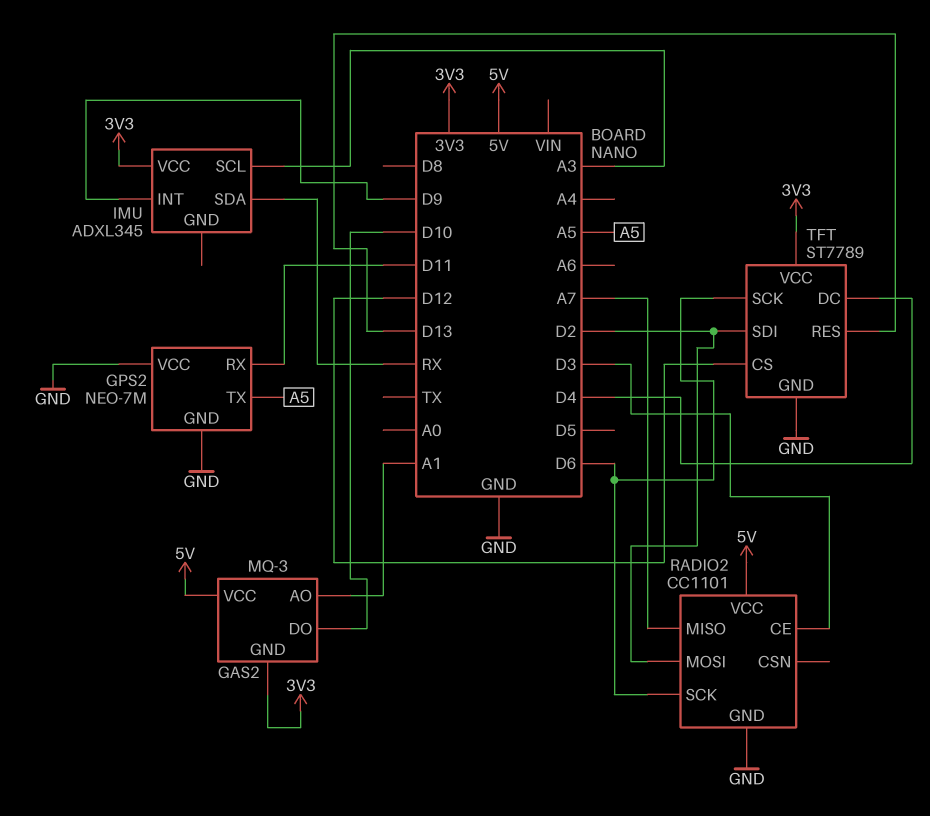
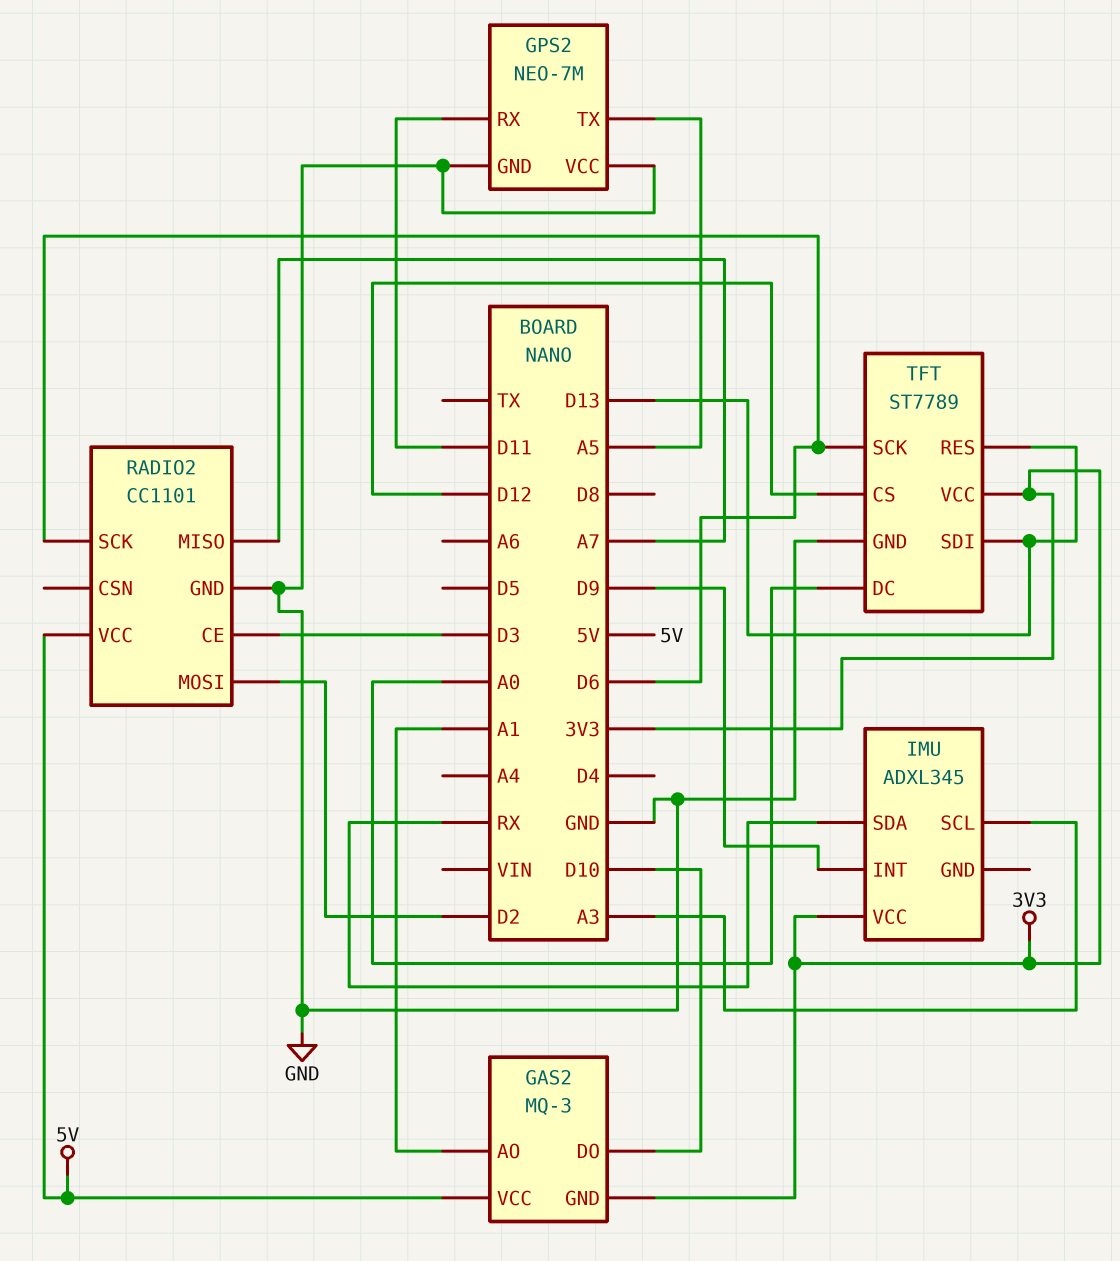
TFT pin DC: D4 -> A0
TFT pin SDI: D2 -> D13

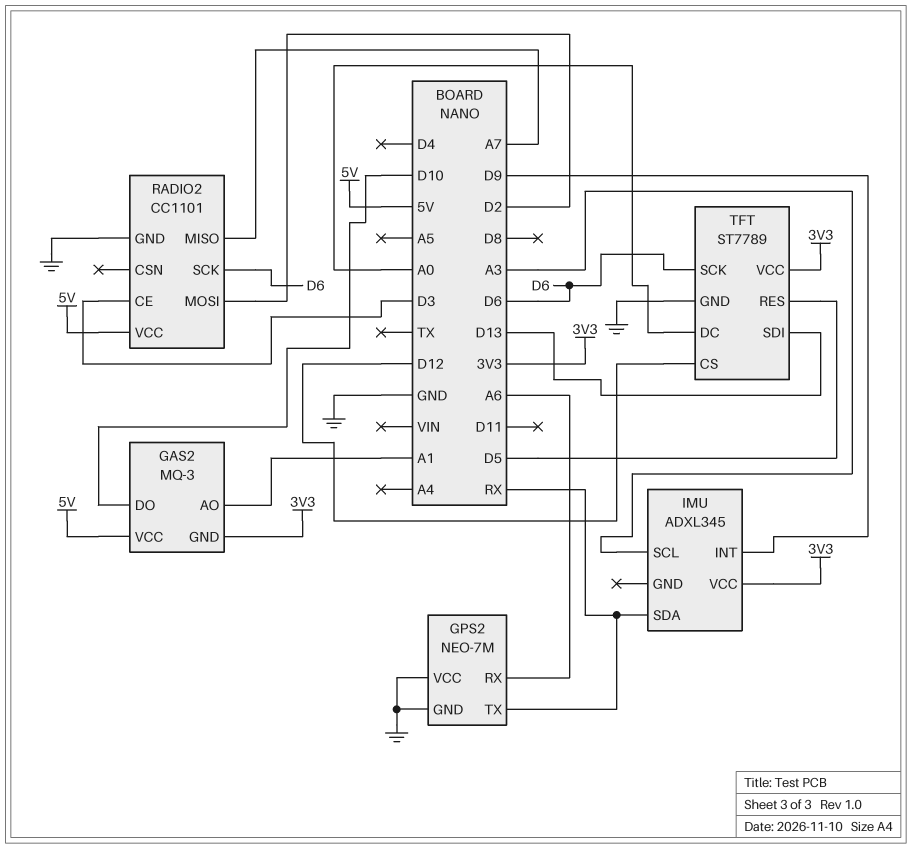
GPS2 pin RX: D11 -> A6
GPS2 pin TX: A5 -> RX
TFT pin RES: D13 -> D5

